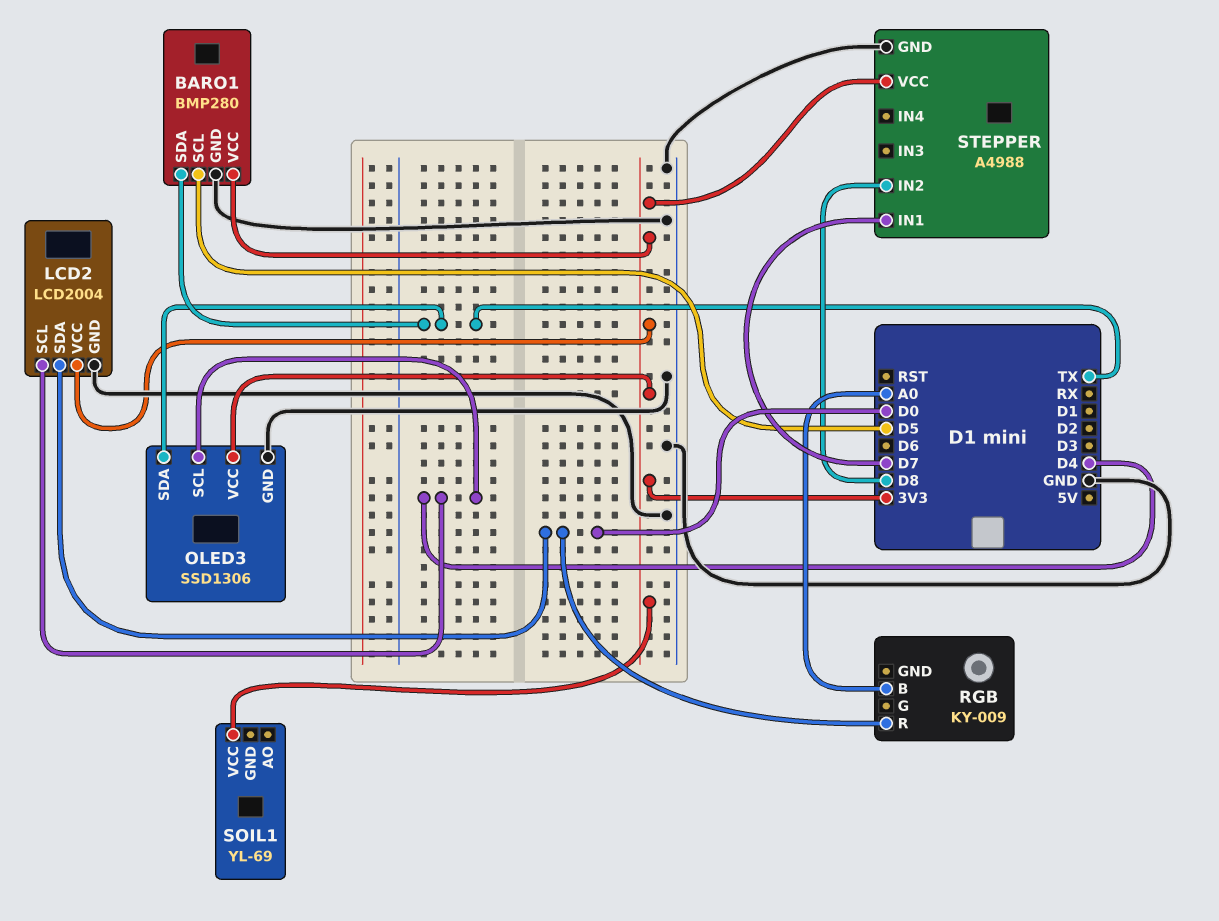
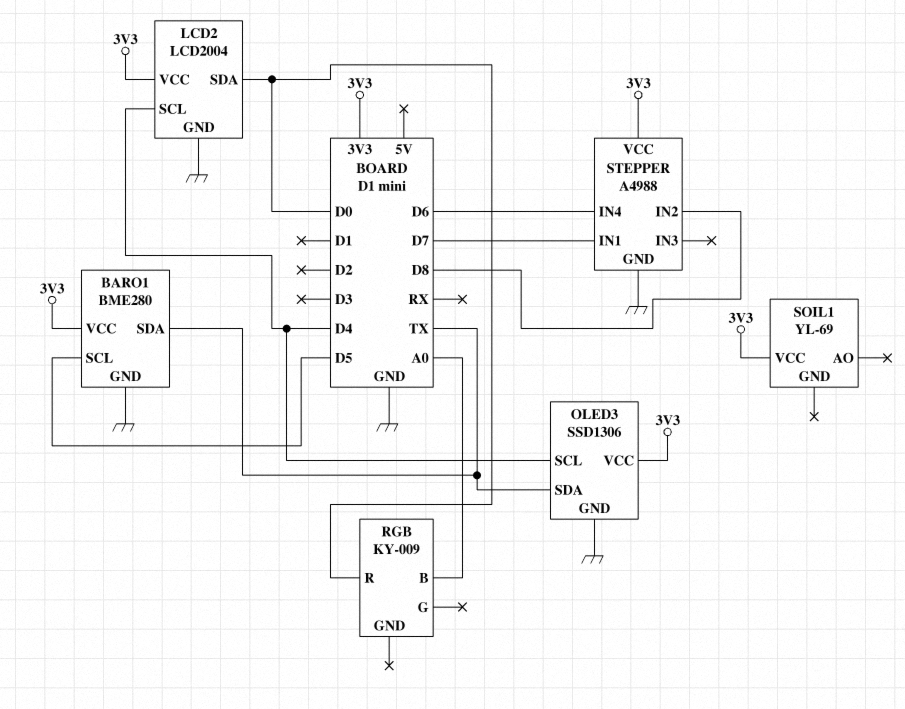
BARO1: BMP280 -> BME280
STEPPER pin IN4: none -> D6

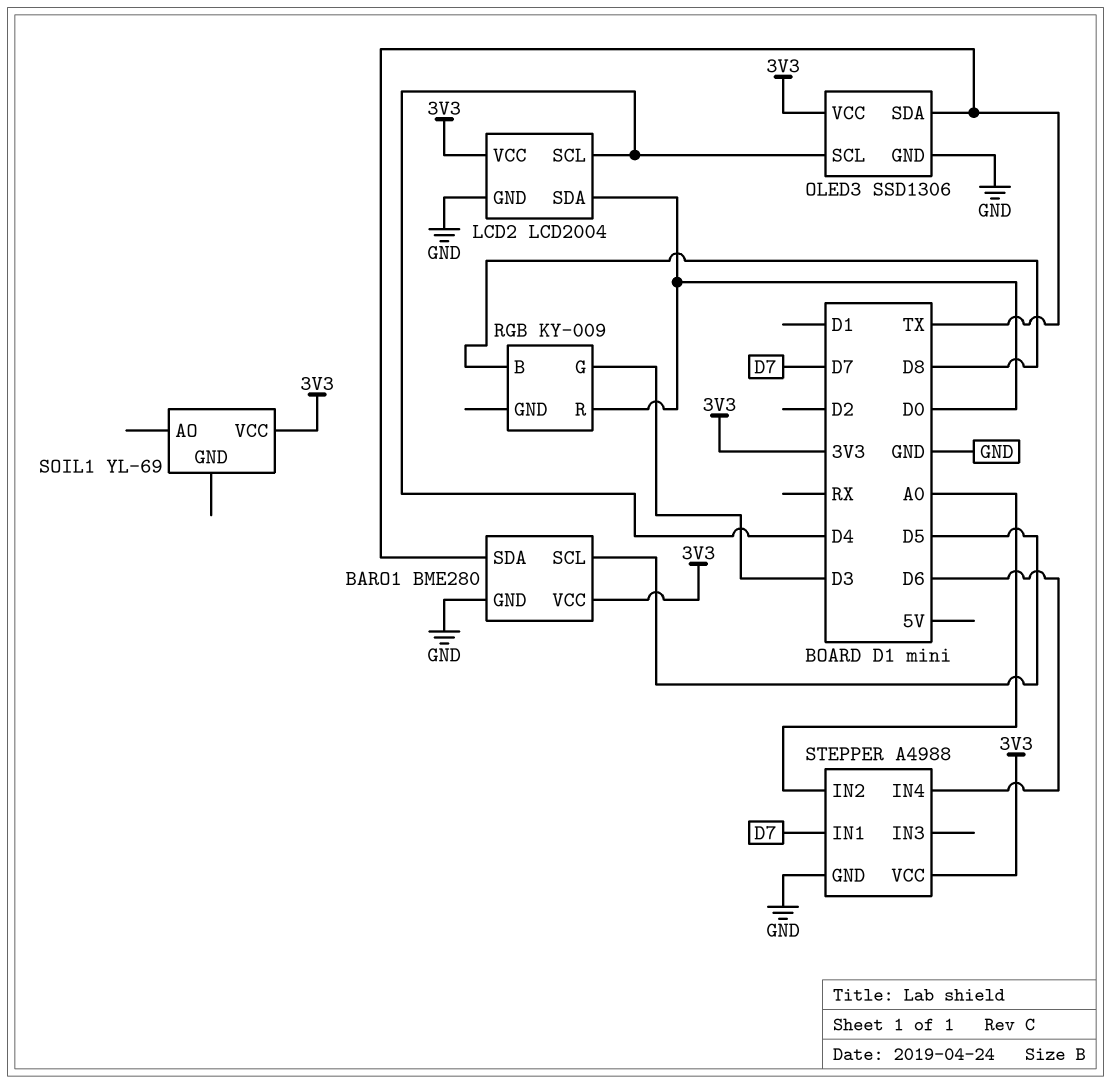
RGB pin B: A0 -> D8
RGB pin G: none -> D3
STEPPER pin IN2: D8 -> A0

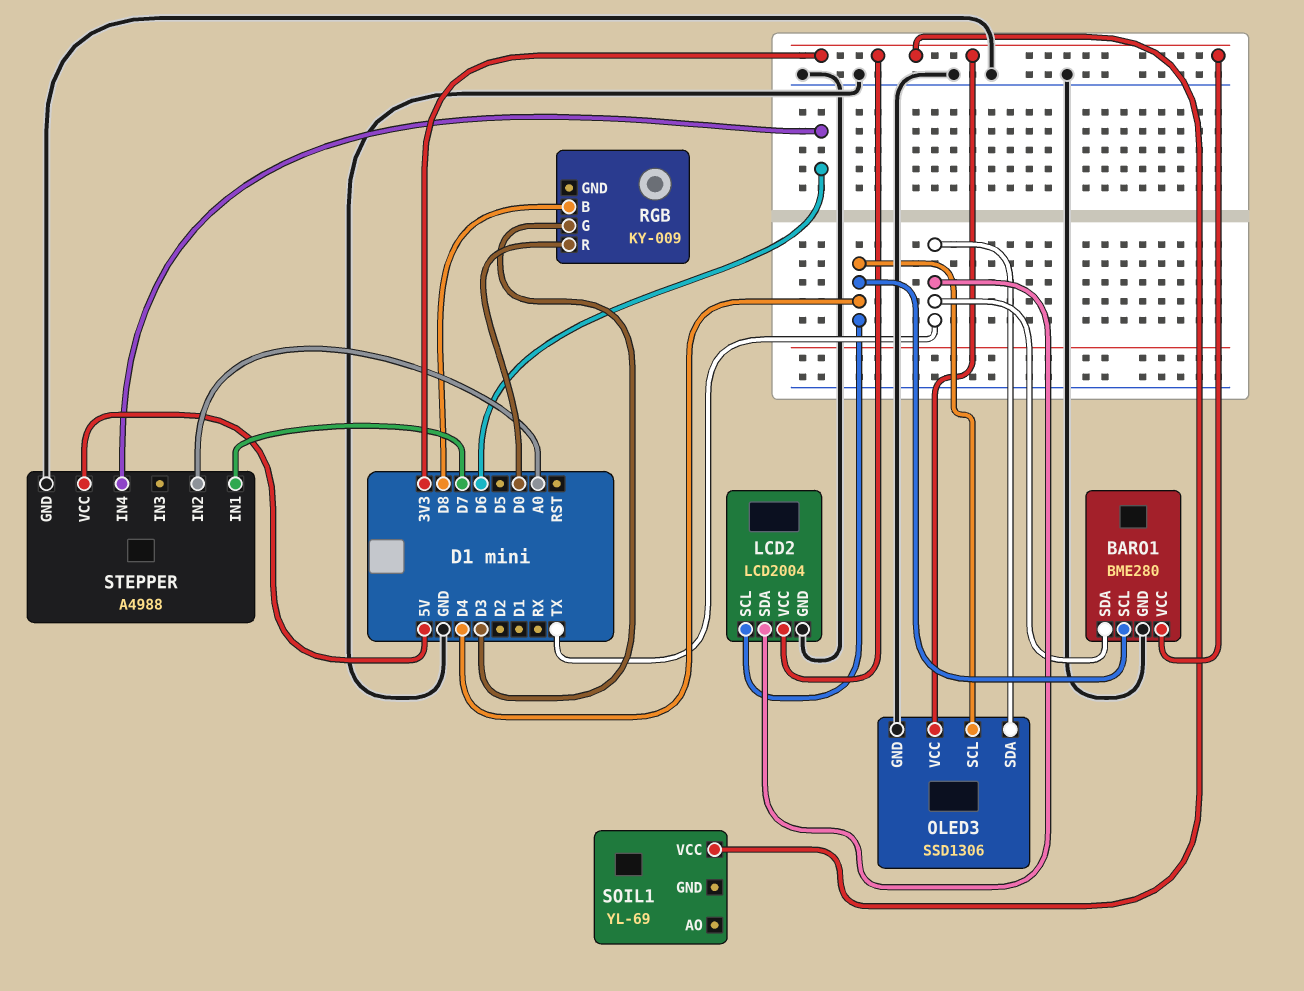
BARO1 pin SCL: D5 -> D4
LCD2 pin SDA: D0 -> TX
STEPPER pin VCC: 3V3 -> 5V

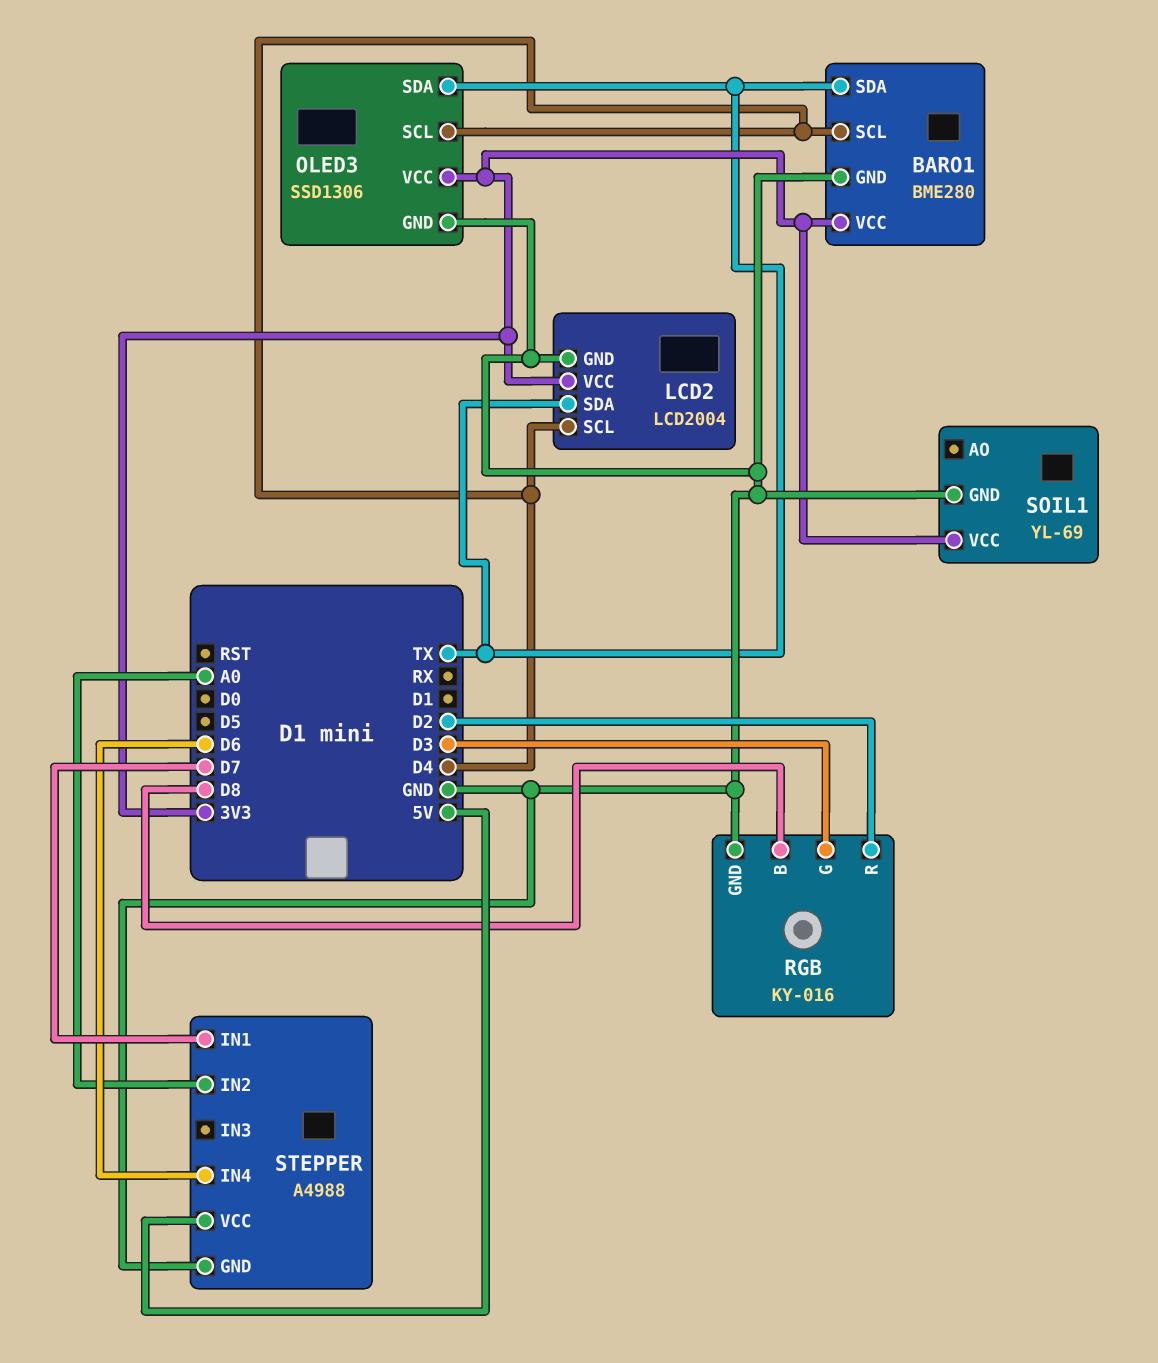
RGB: KY-009 -> KY-016
RGB pin GND: none -> GND
RGB pin R: D0 -> D2
SOIL1 pin GND: none -> GND

